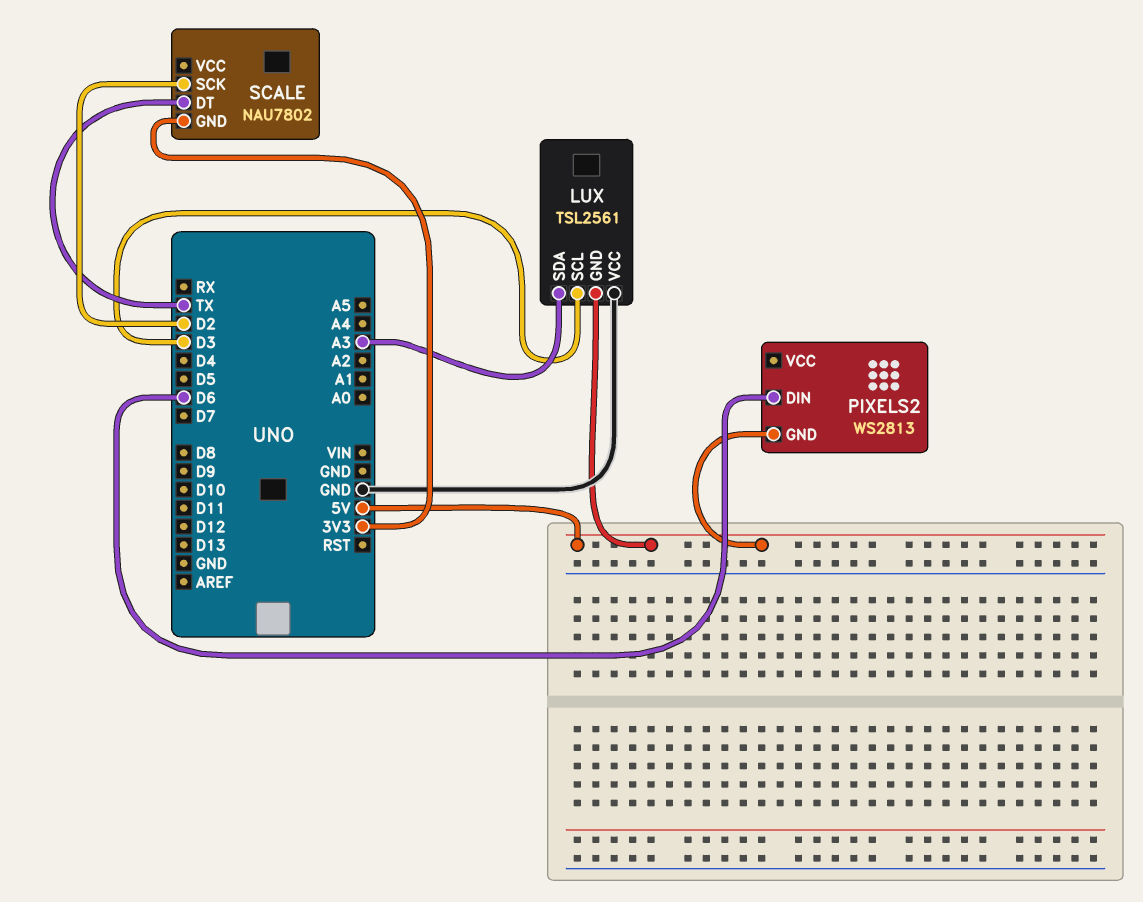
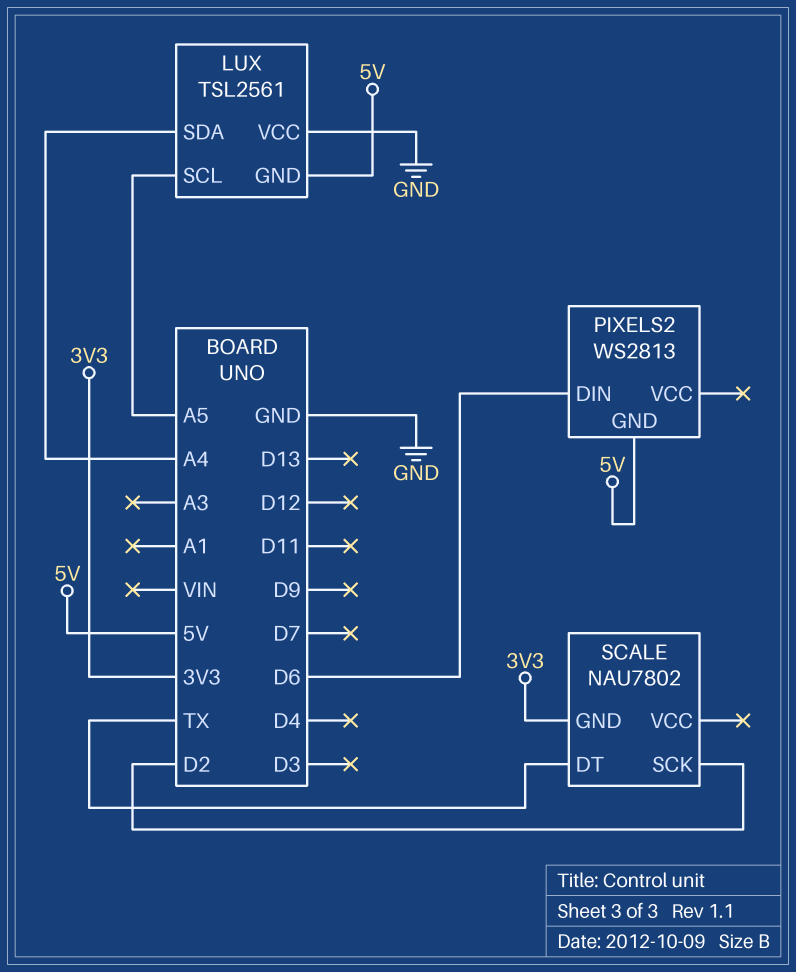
LUX pin SCL: D3 -> A5
LUX pin SDA: A3 -> A4

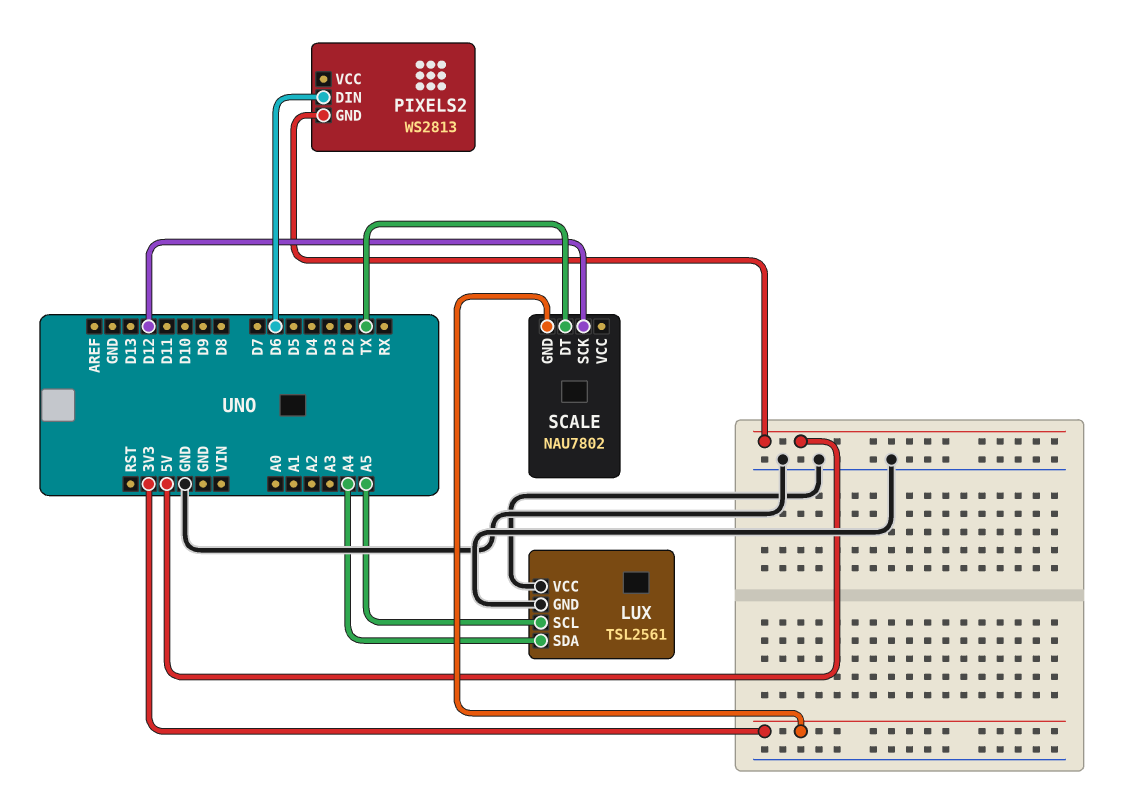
LUX pin GND: 5V -> GND
SCALE pin SCK: D2 -> D12

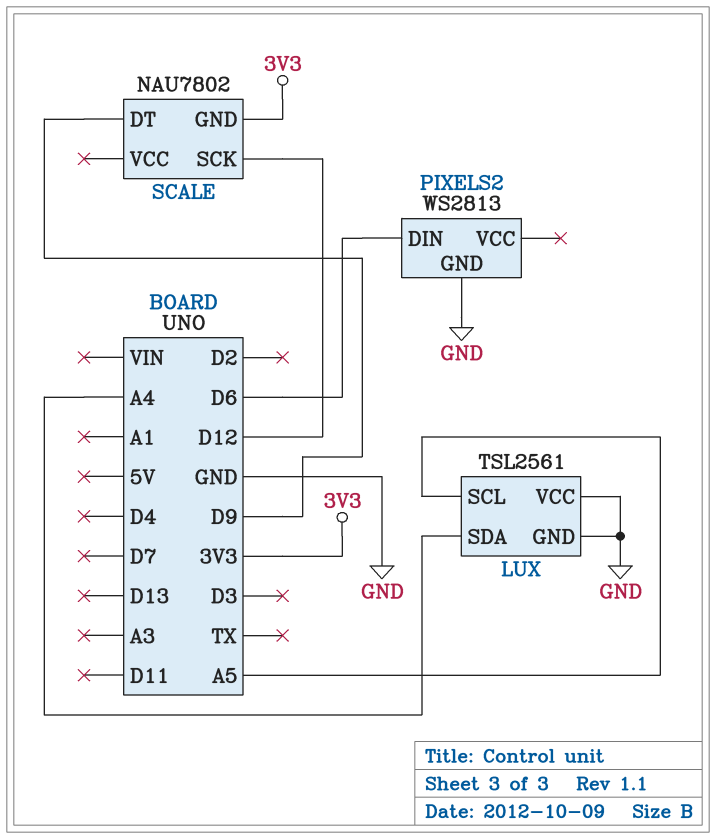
PIXELS2 pin GND: 5V -> GND
SCALE pin DT: TX -> D9

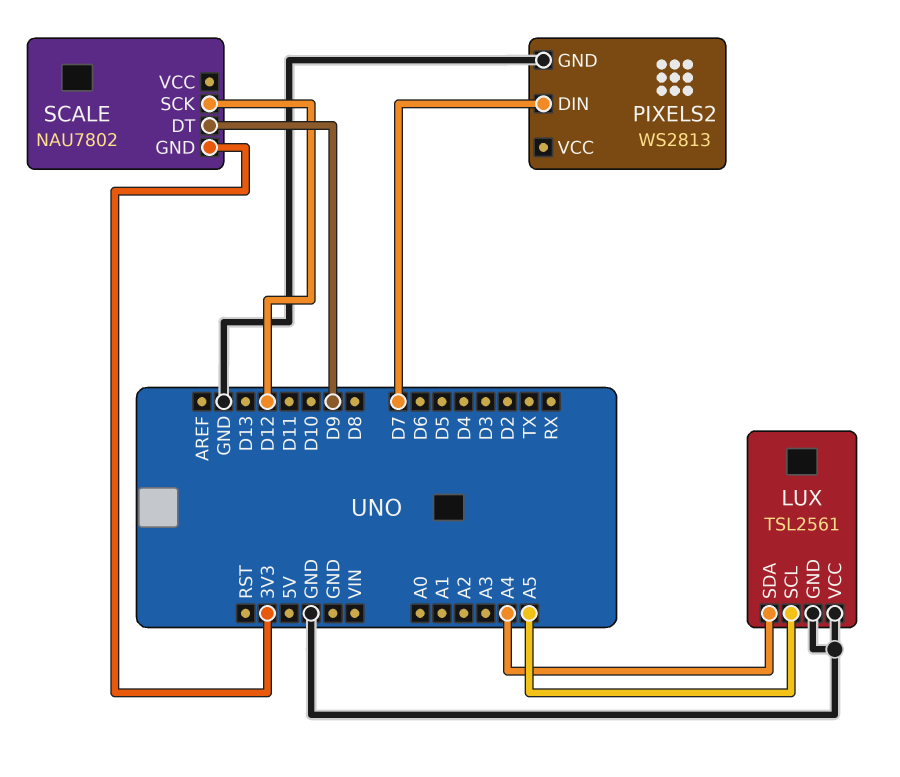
PIXELS2 pin DIN: D6 -> D7

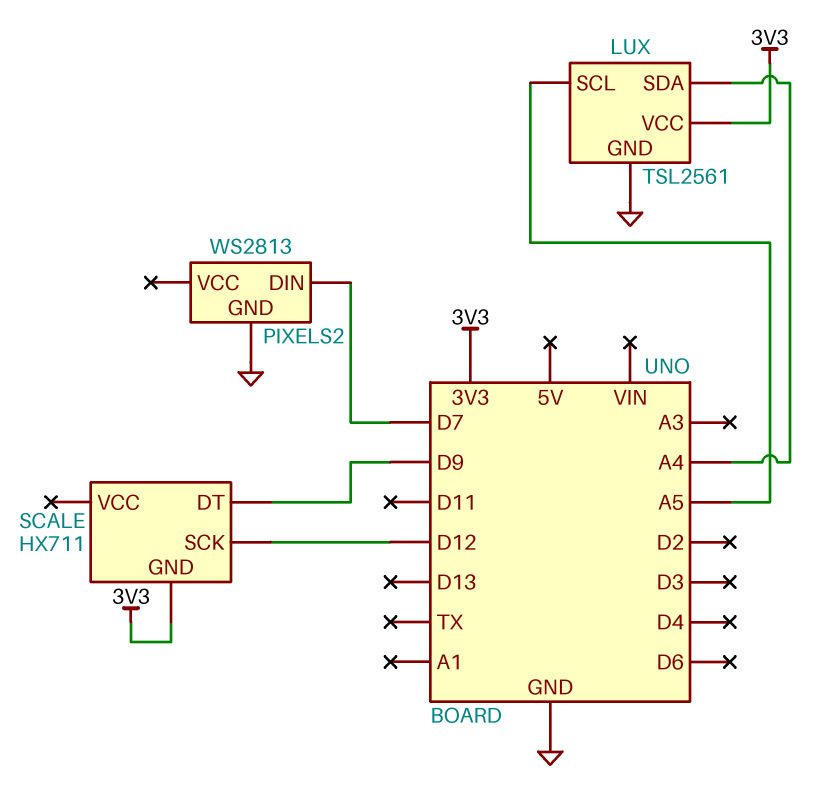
LUX pin VCC: GND -> 3V3
SCALE: NAU7802 -> HX711

